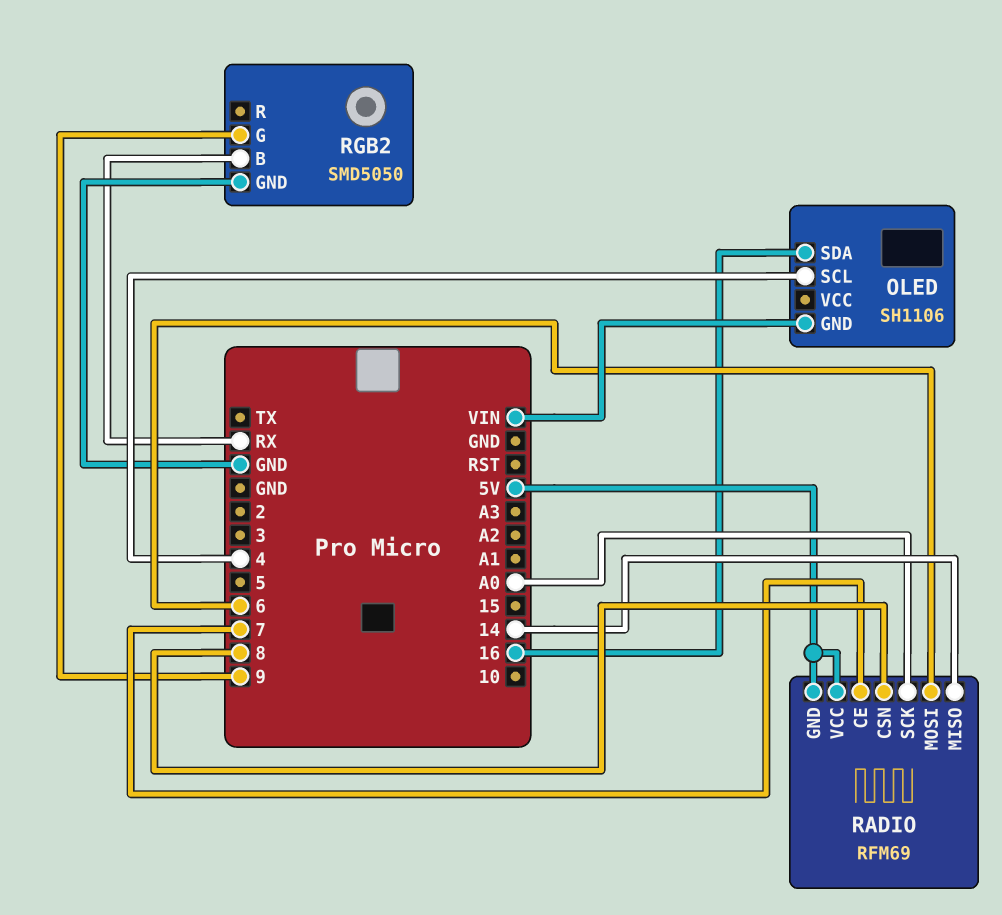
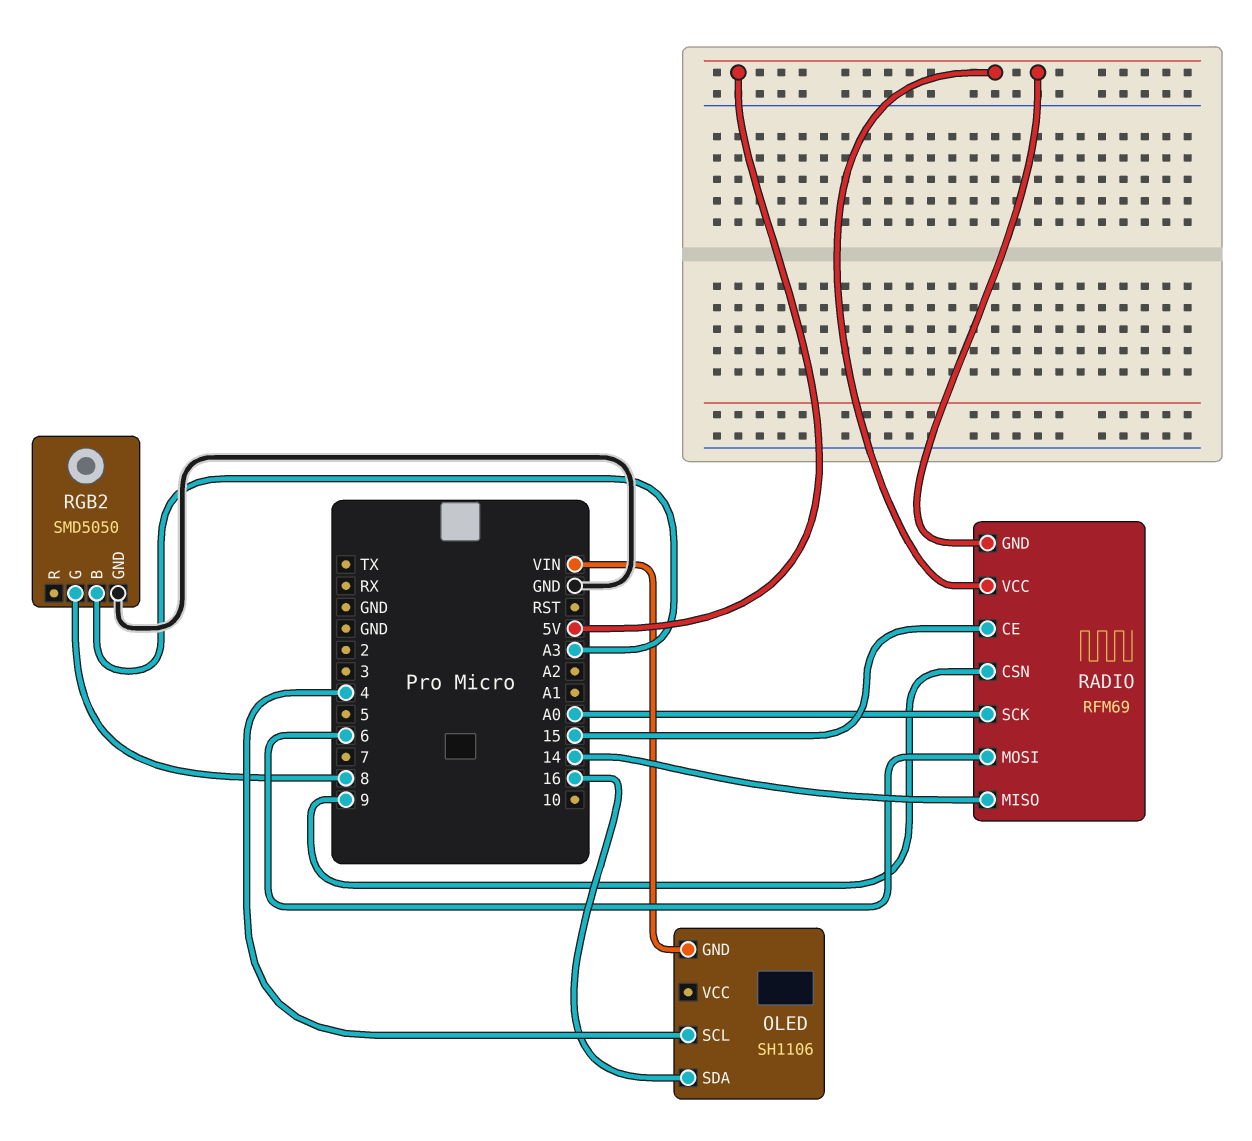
RADIO pin CE: 7 -> 15
RADIO pin CSN: 8 -> 9
RGB2 pin B: RX -> A3
RGB2 pin G: 9 -> 8

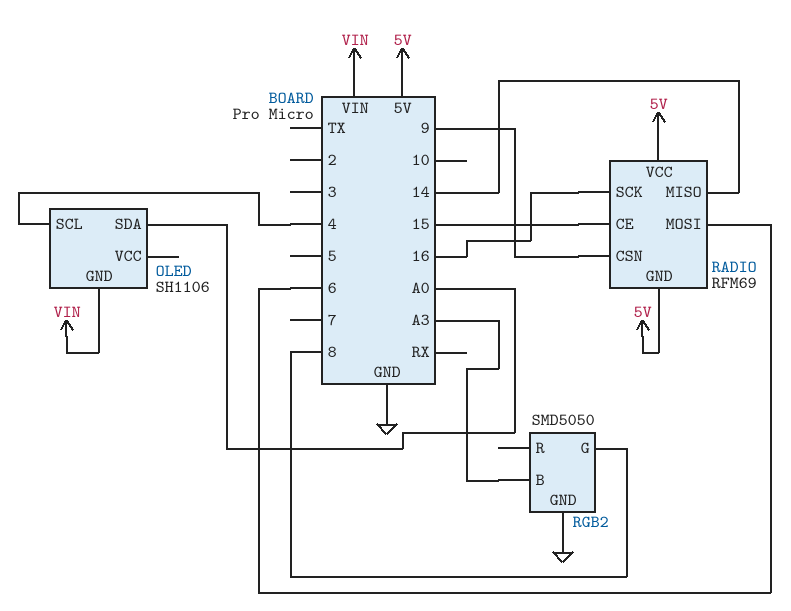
OLED pin SDA: 16 -> A0
RADIO pin SCK: A0 -> 16

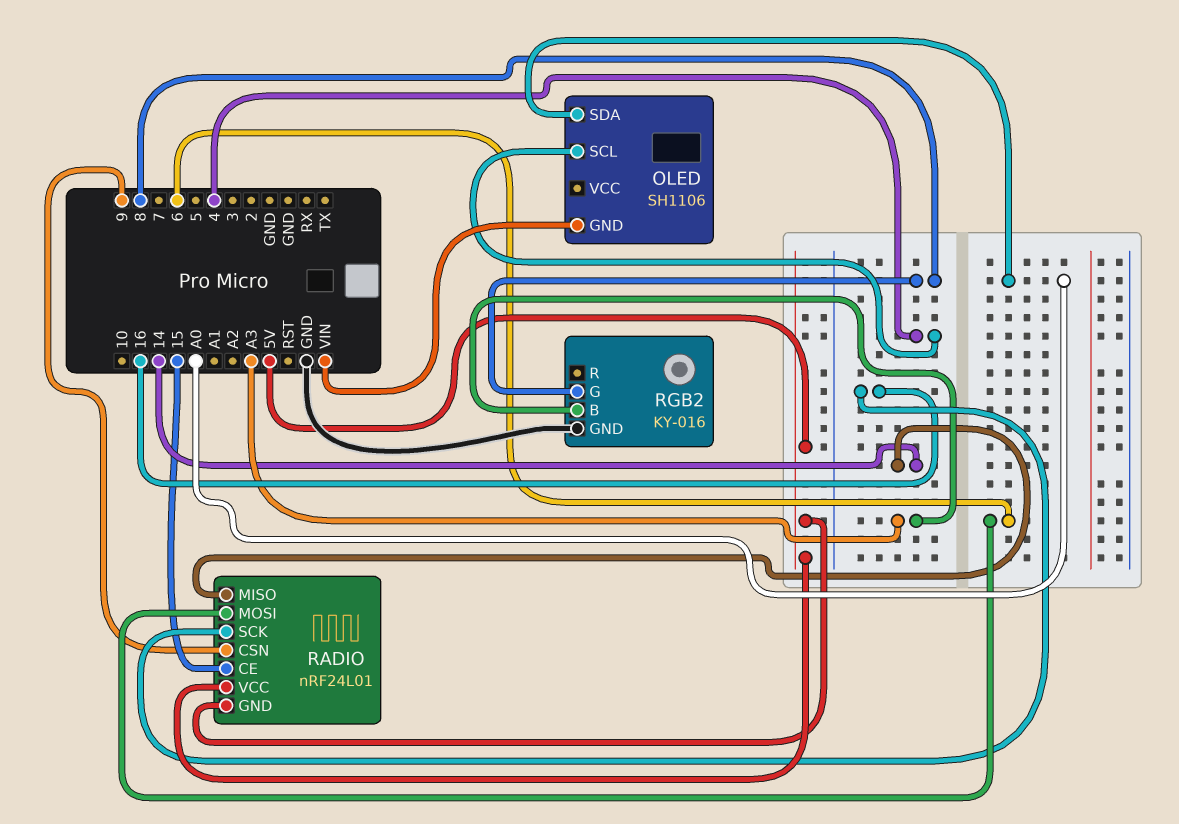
RADIO: RFM69 -> nRF24L01
RGB2: SMD5050 -> KY-016

